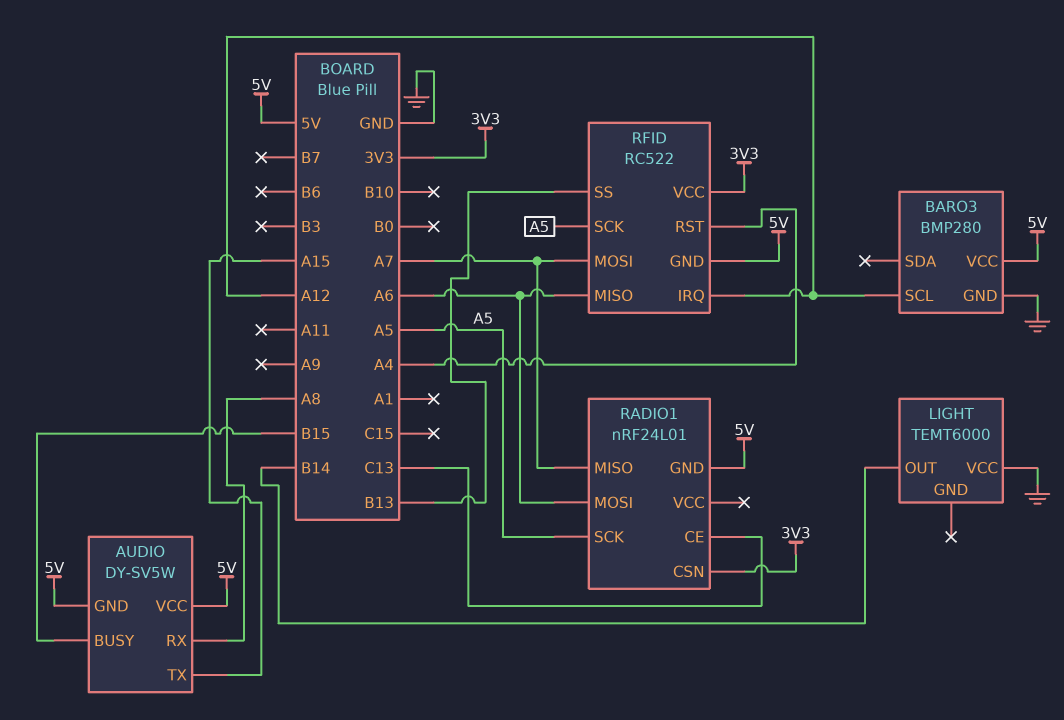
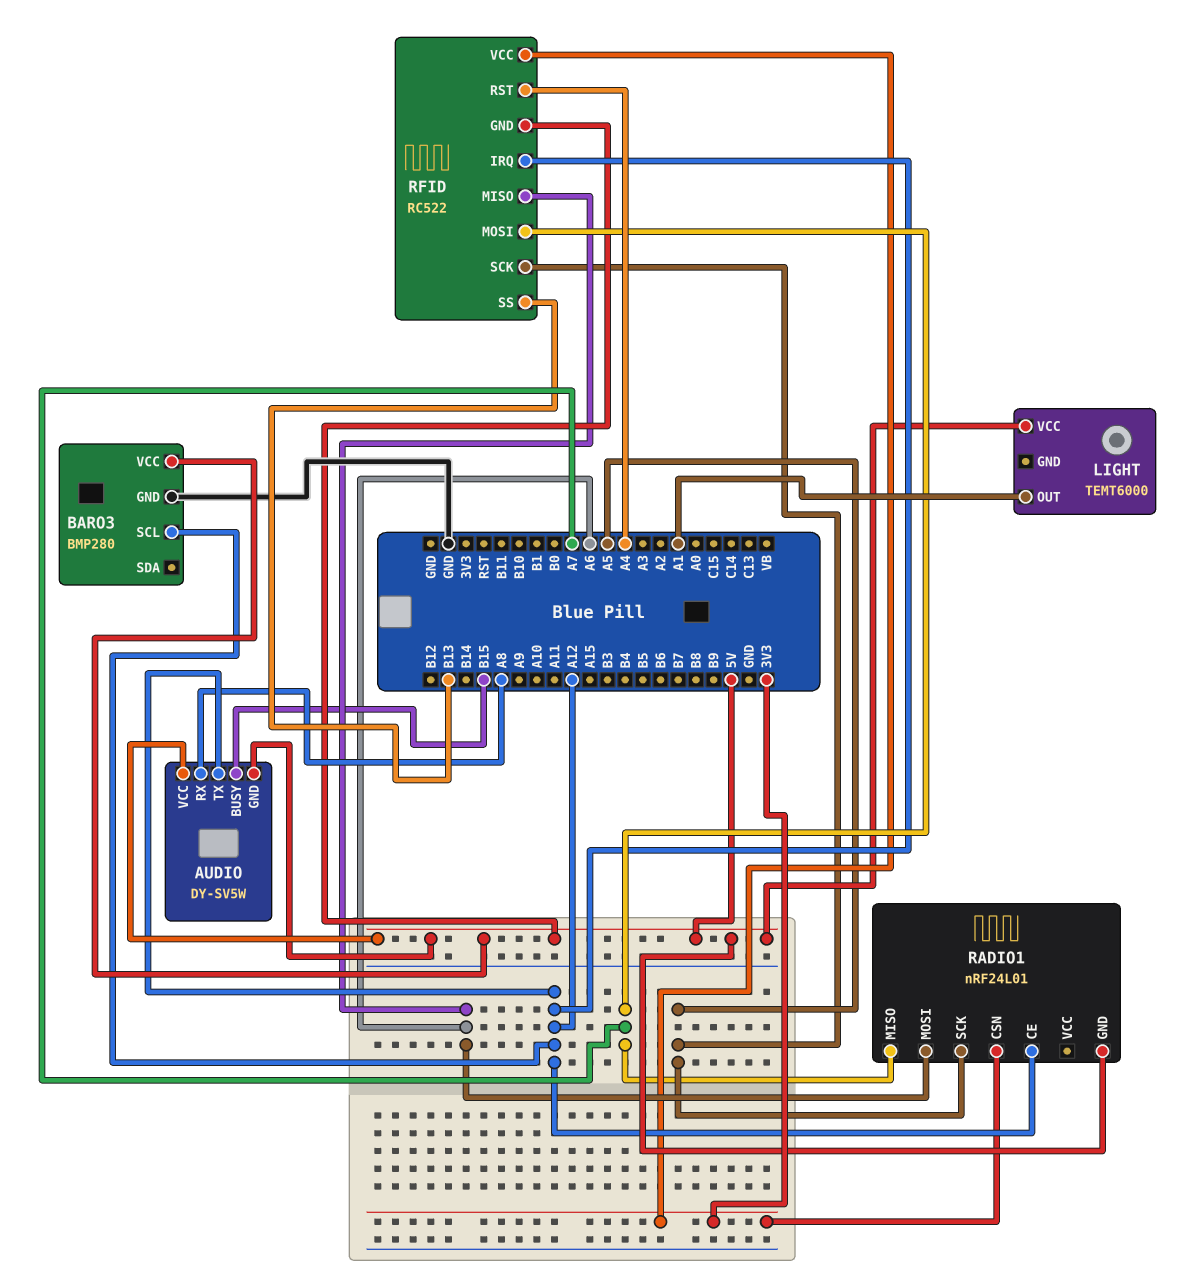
AUDIO pin TX: A15 -> A12
LIGHT pin OUT: B14 -> A1
LIGHT pin VCC: GND -> 5V
RADIO1 pin CE: C13 -> A12

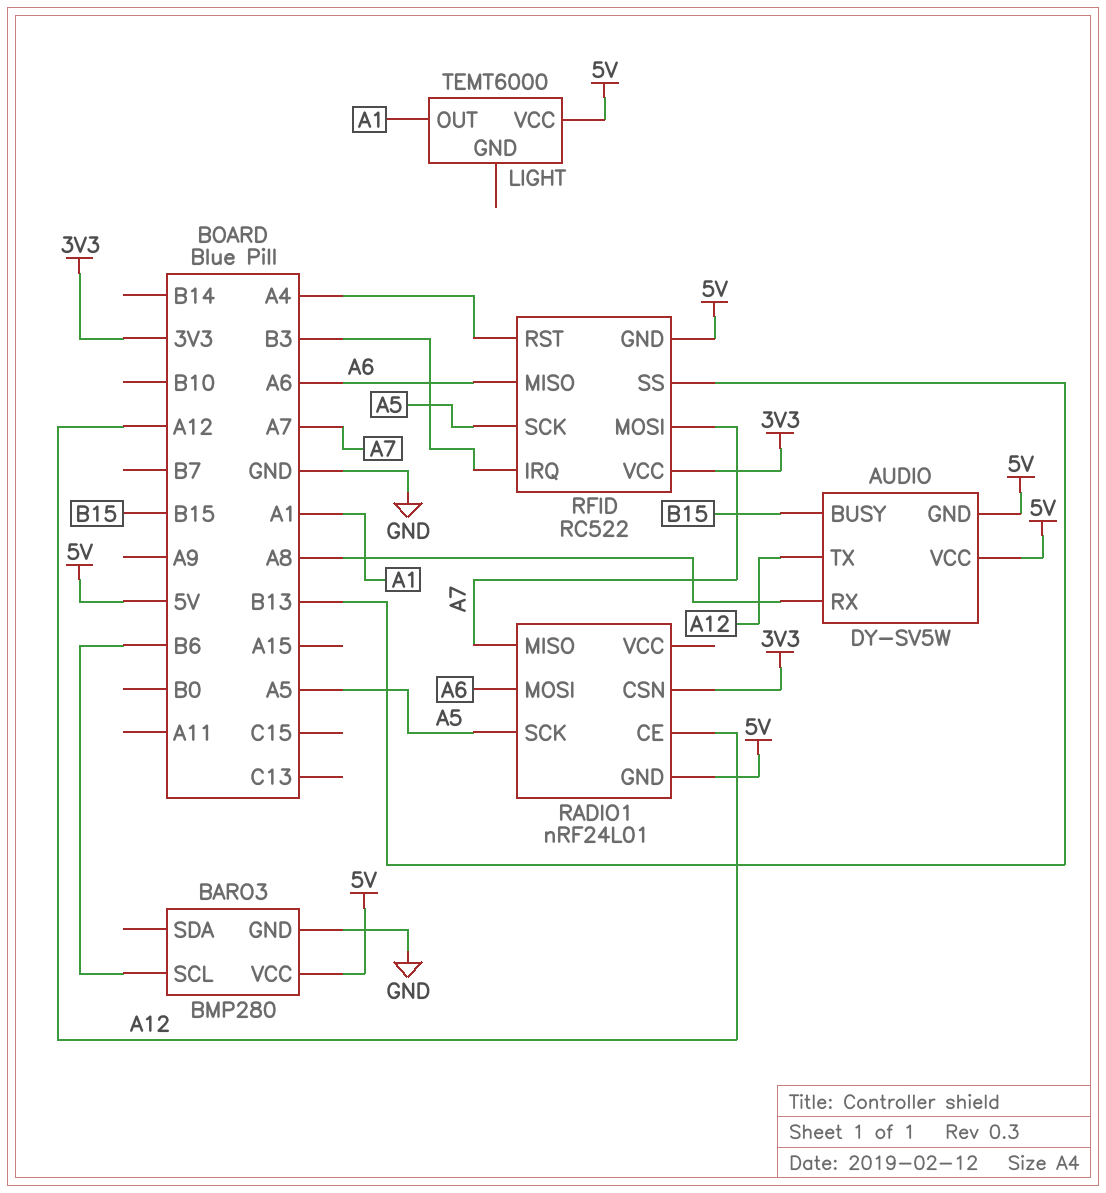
BARO3 pin SCL: A12 -> B6
RFID pin IRQ: A12 -> B3

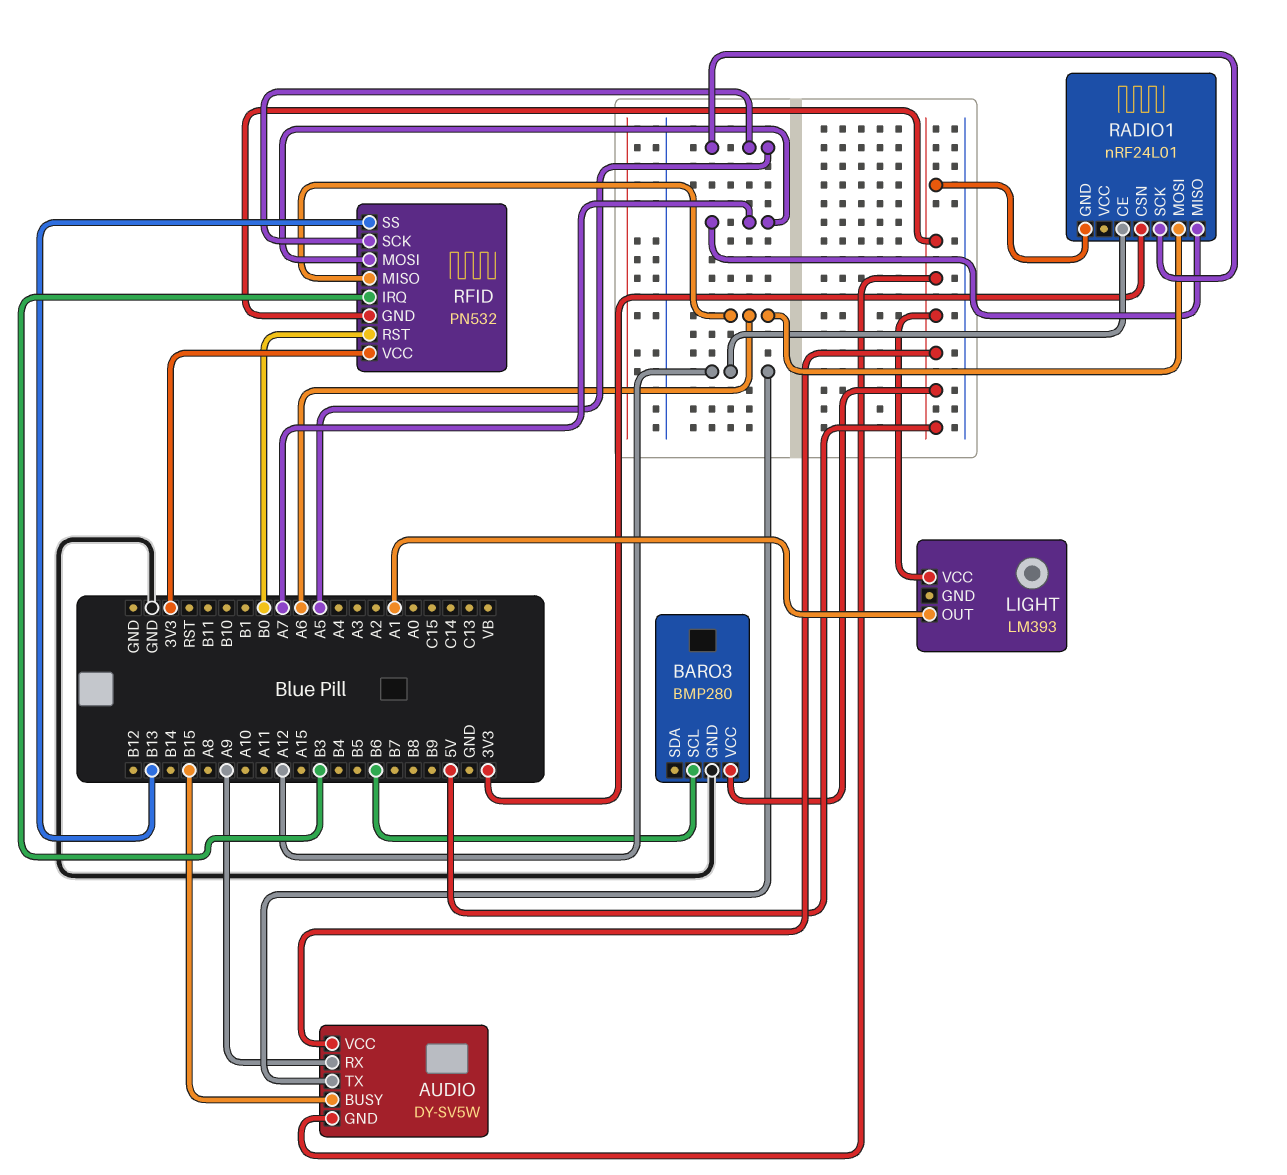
AUDIO pin RX: A8 -> A9
LIGHT: TEMT6000 -> LM393
RFID: RC522 -> PN532
RFID pin RST: A4 -> B0

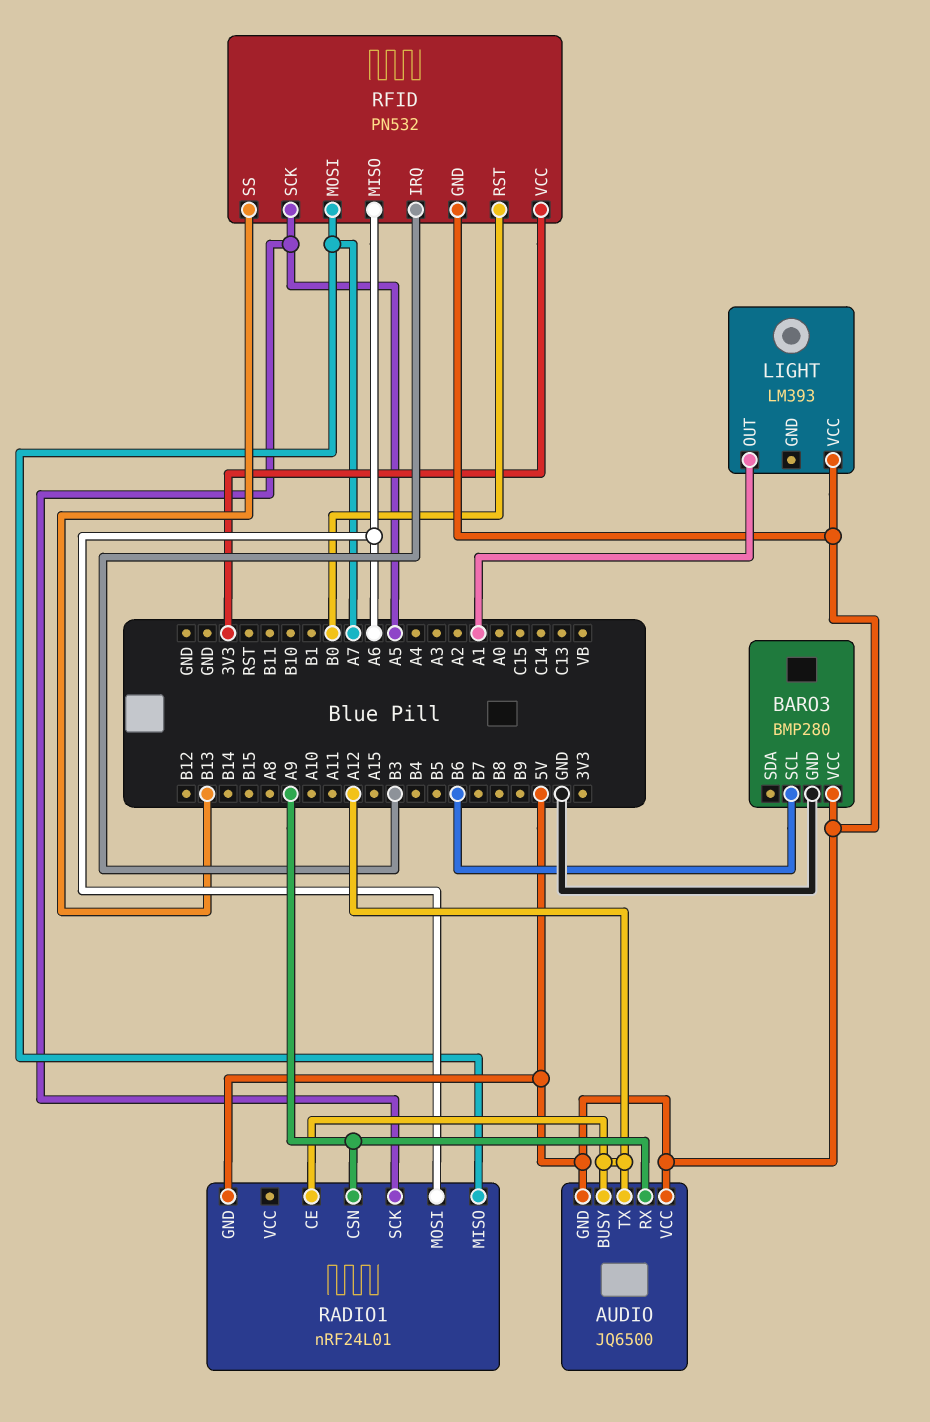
AUDIO: DY-SV5W -> JQ6500
AUDIO pin BUSY: B15 -> A12
RADIO1 pin CSN: 3V3 -> A9

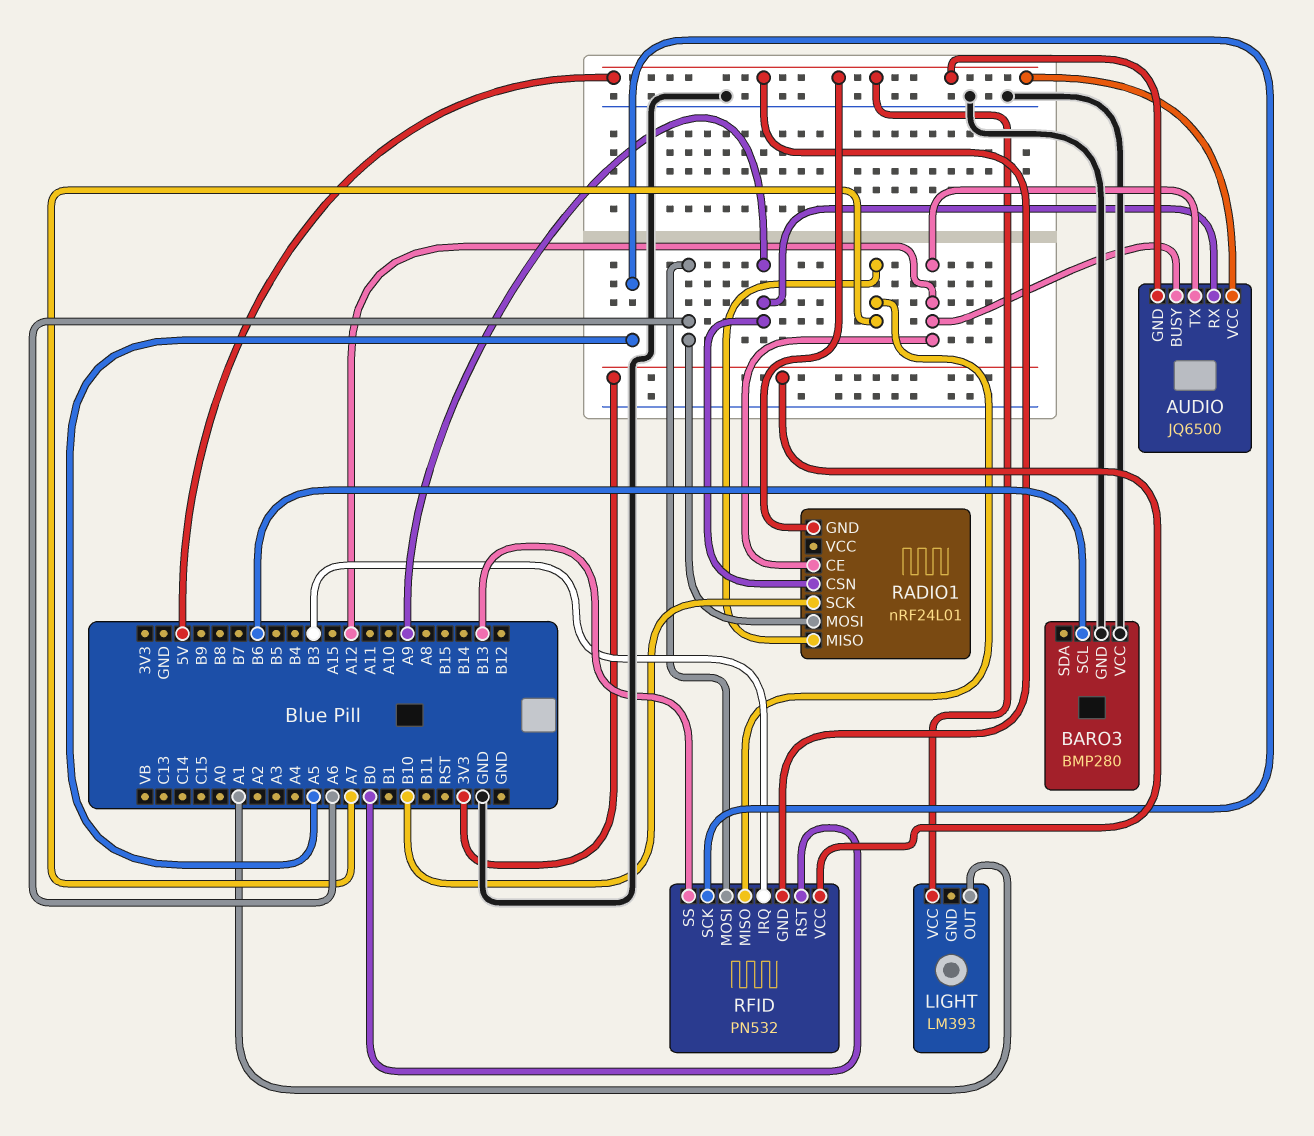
BARO3 pin VCC: 5V -> GND
RADIO1 pin SCK: A5 -> B10
RFID pin MISO: A6 -> A7
RFID pin MOSI: A7 -> A6

